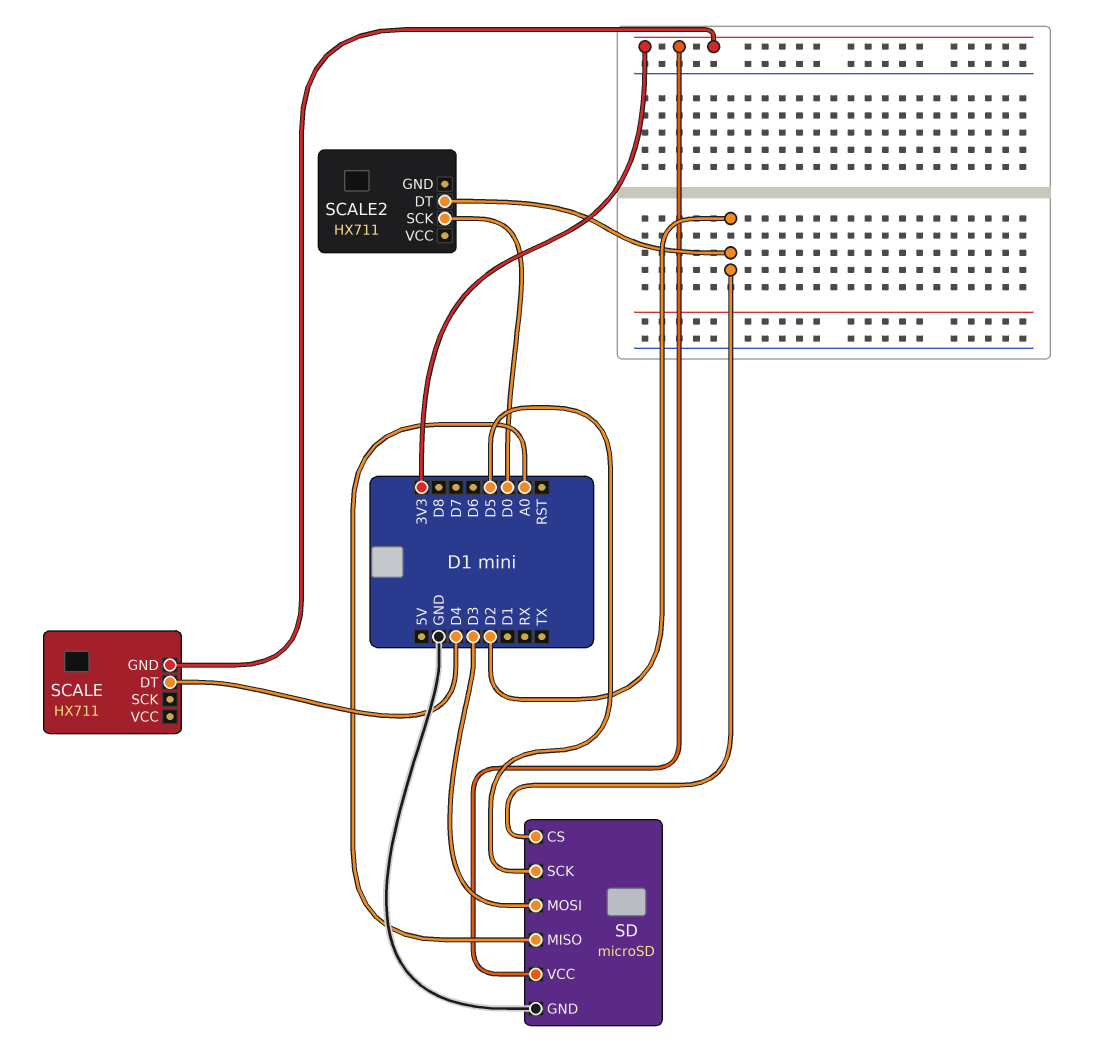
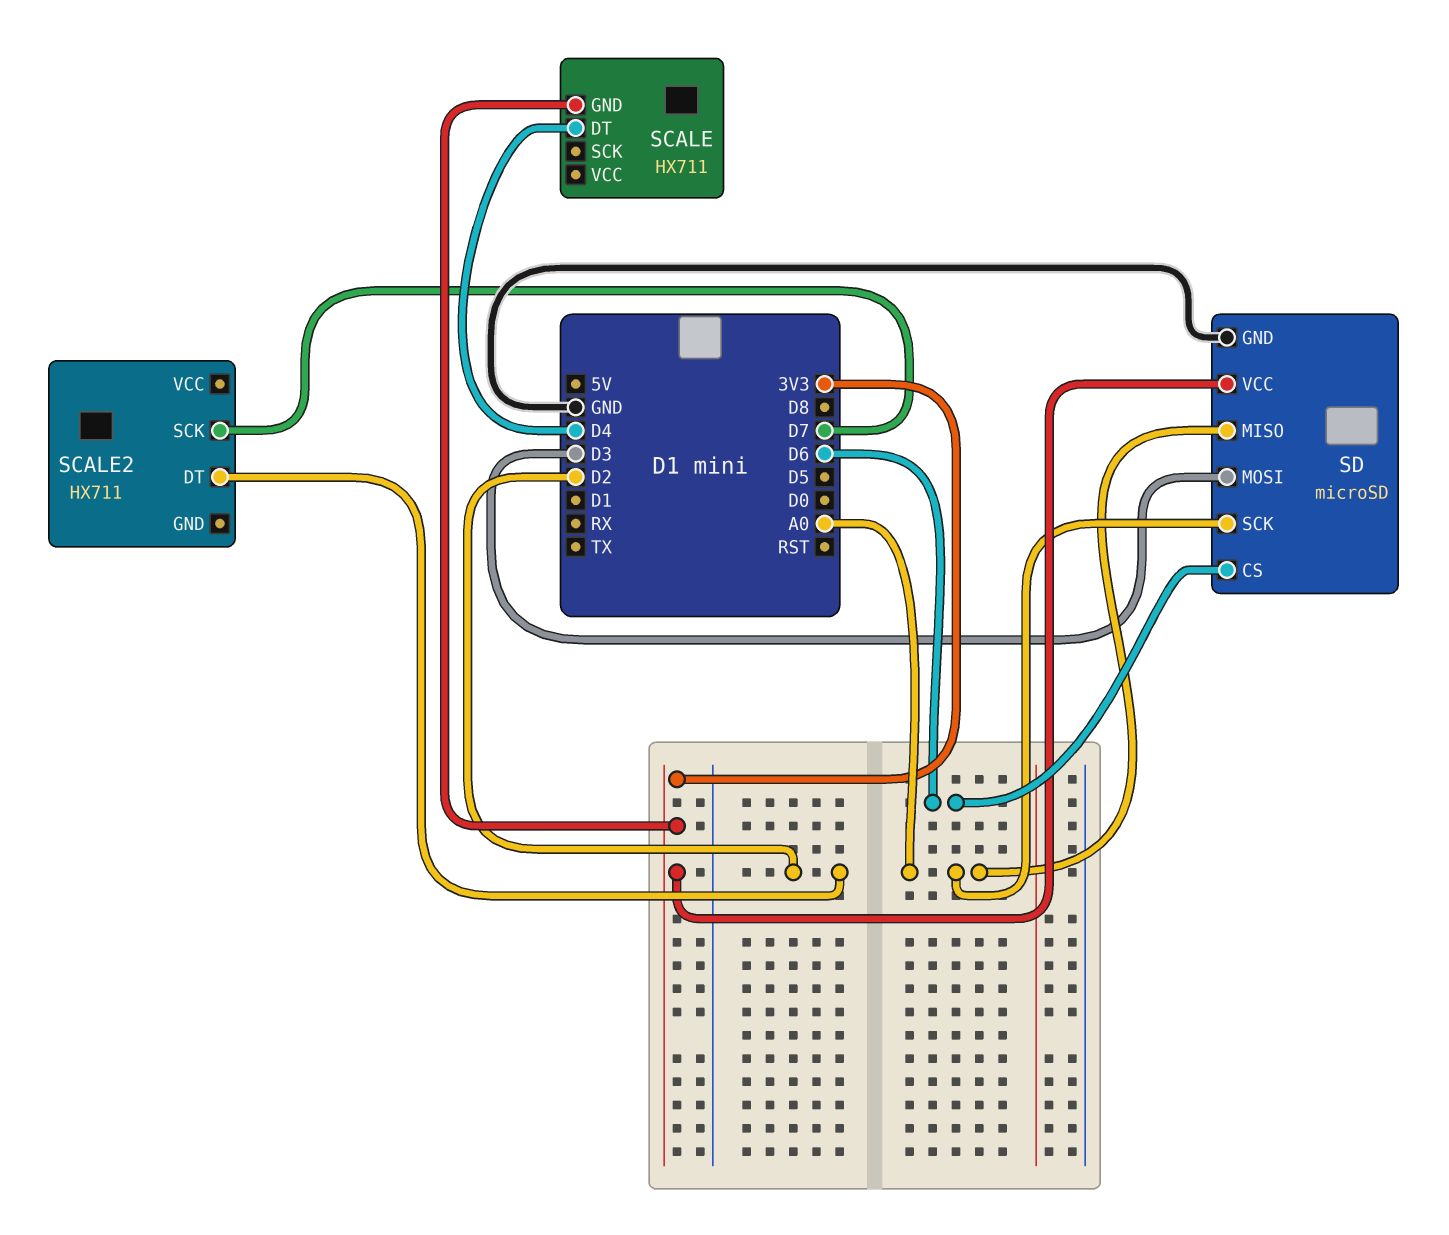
SCALE2 pin SCK: D0 -> D7
SD pin CS: D2 -> D6
SD pin SCK: D5 -> A0

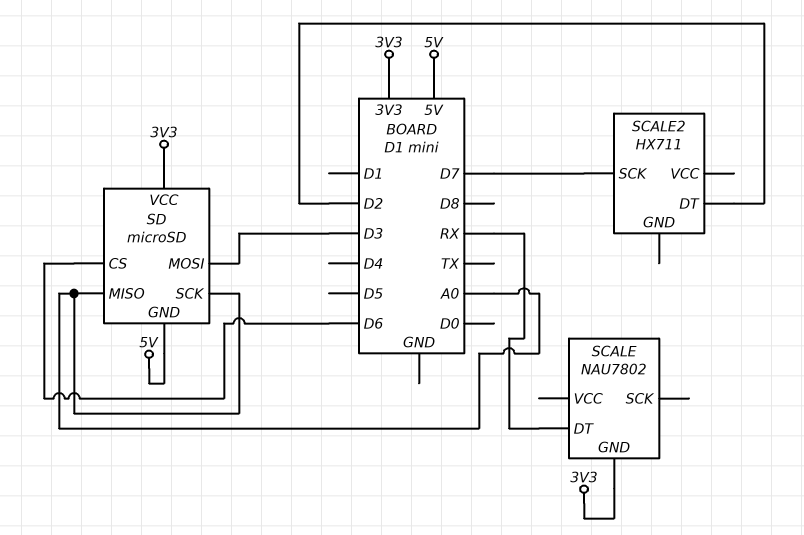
SCALE: HX711 -> NAU7802
SCALE pin DT: D4 -> RX
SD pin GND: GND -> 5V

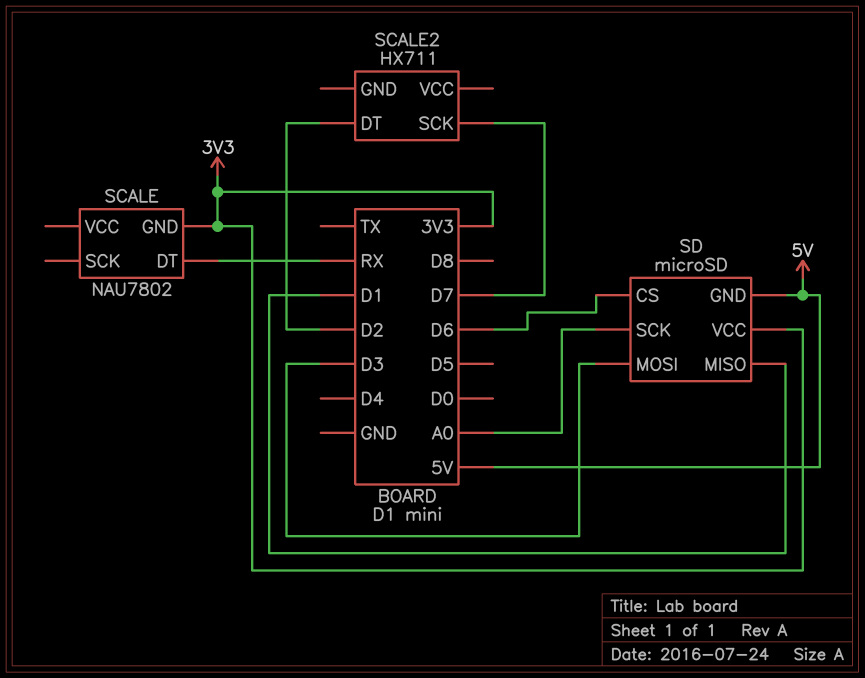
SD pin MISO: A0 -> D1

